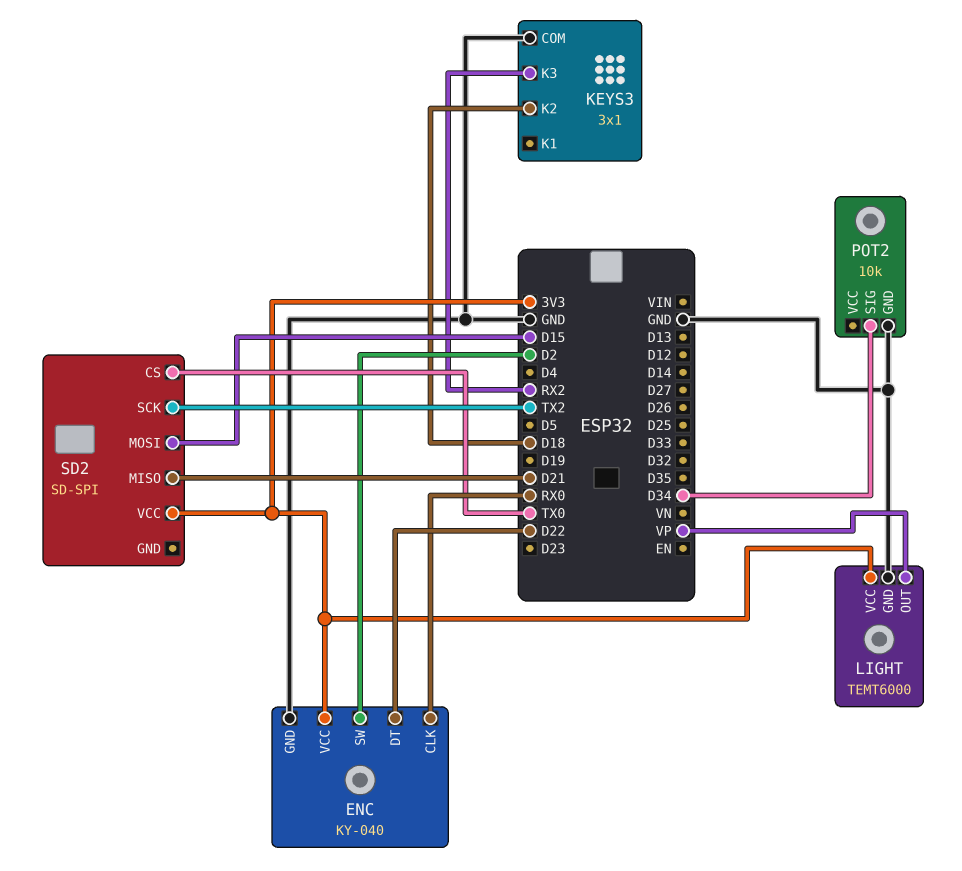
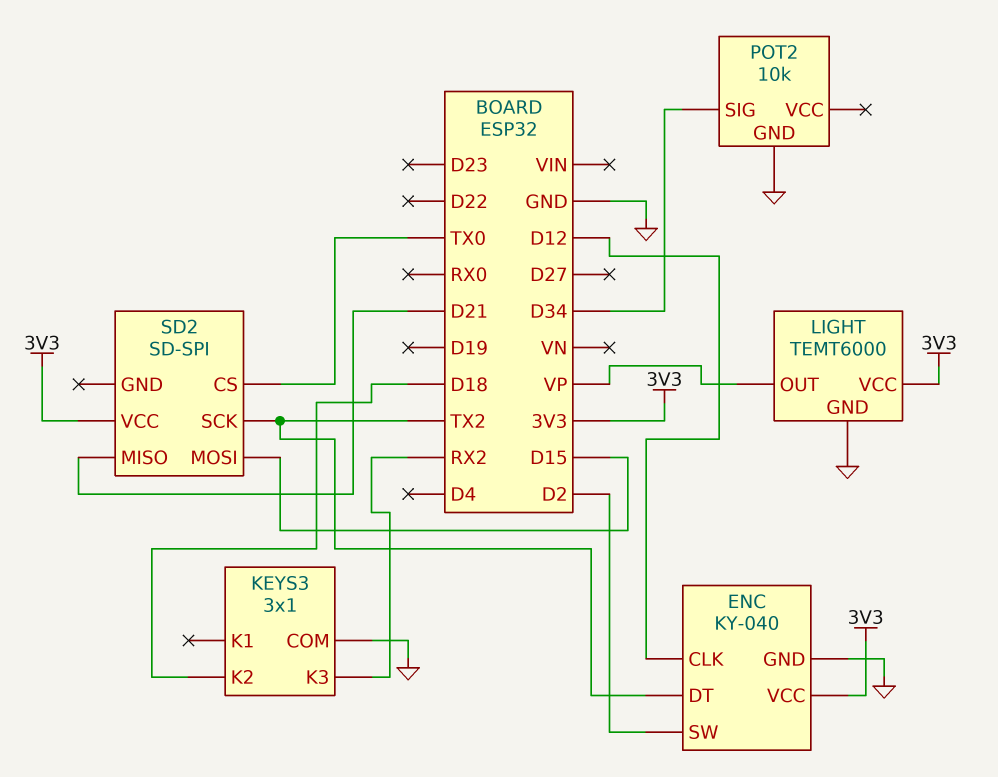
ENC pin CLK: RX0 -> D12
ENC pin DT: D22 -> TX2

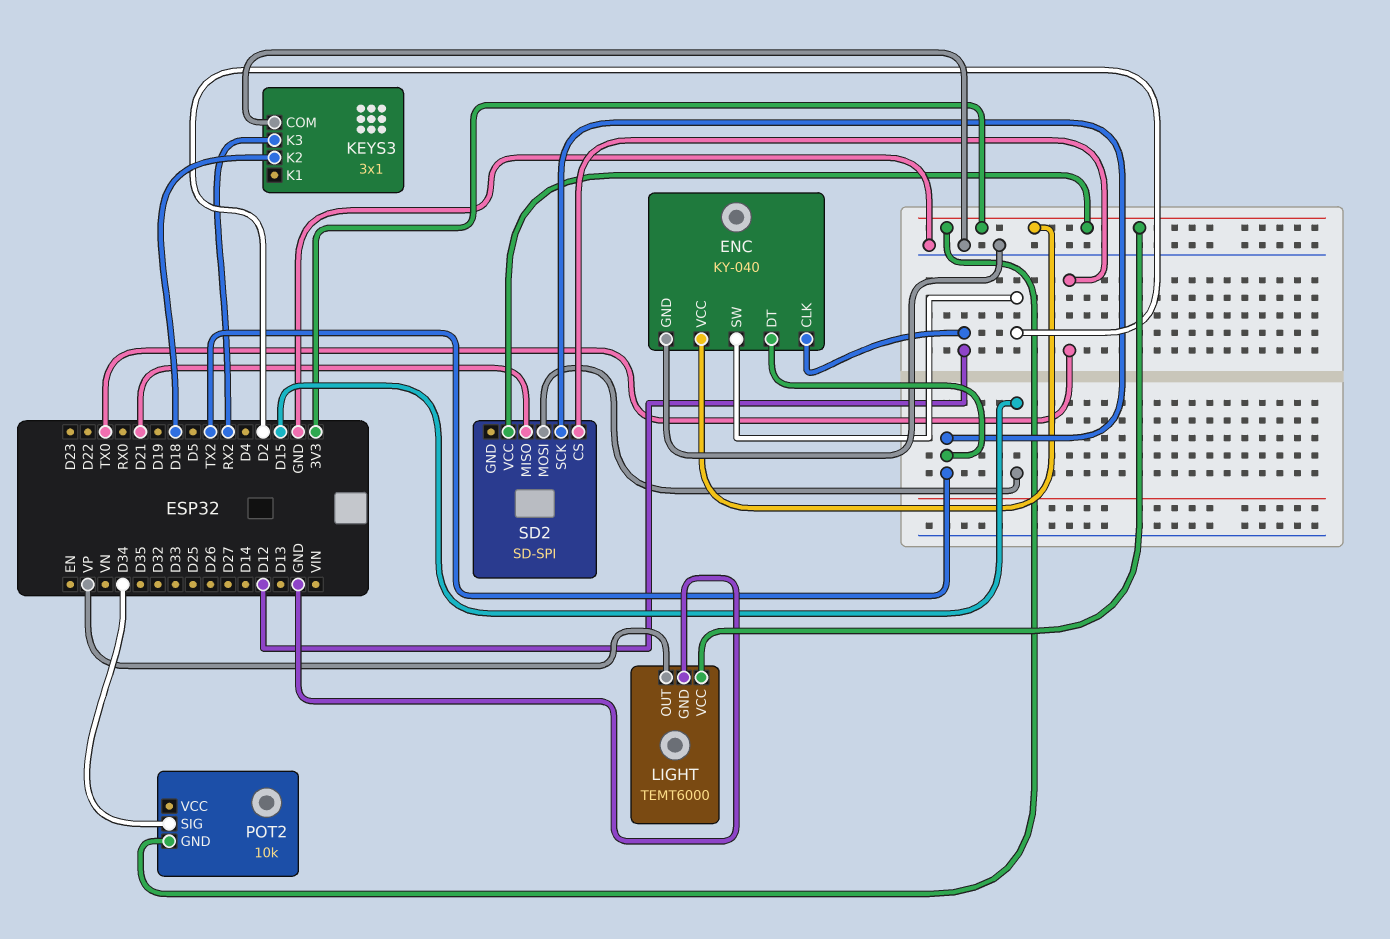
POT2 pin GND: GND -> 3V3

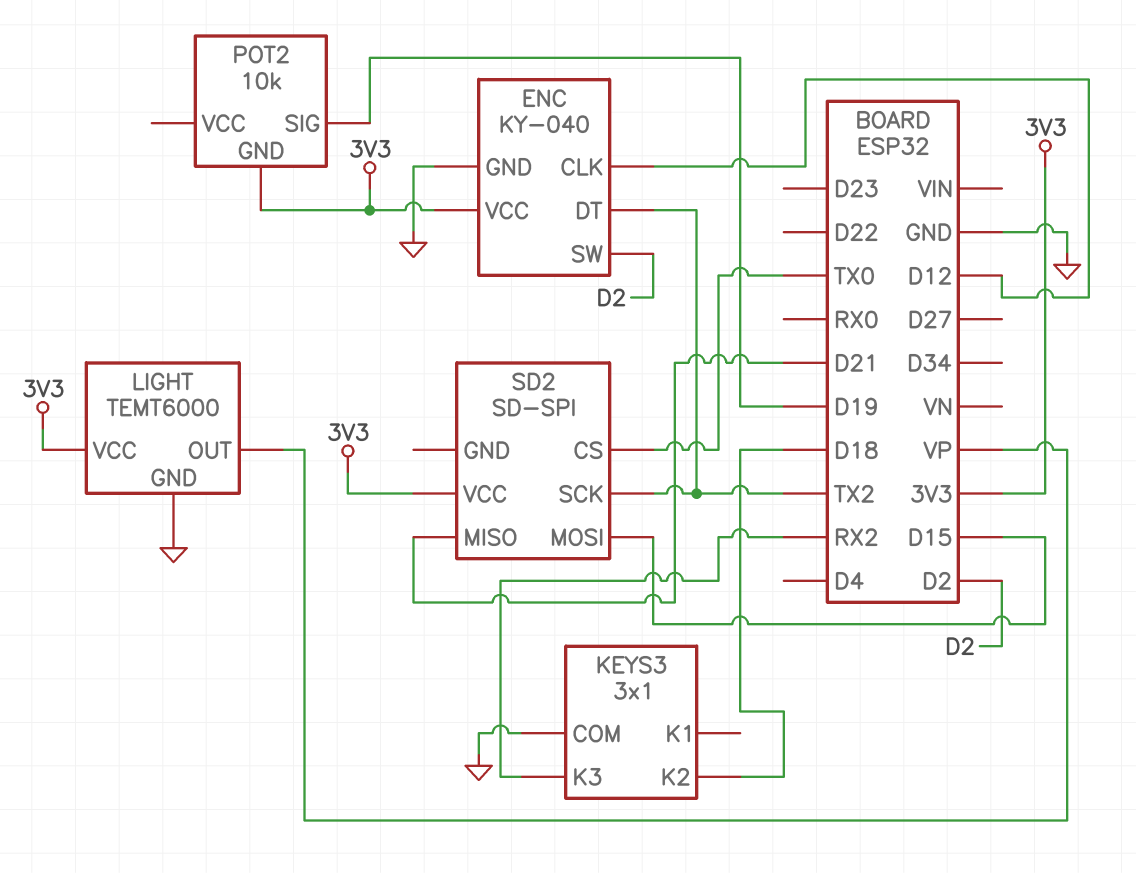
POT2 pin SIG: D34 -> D19

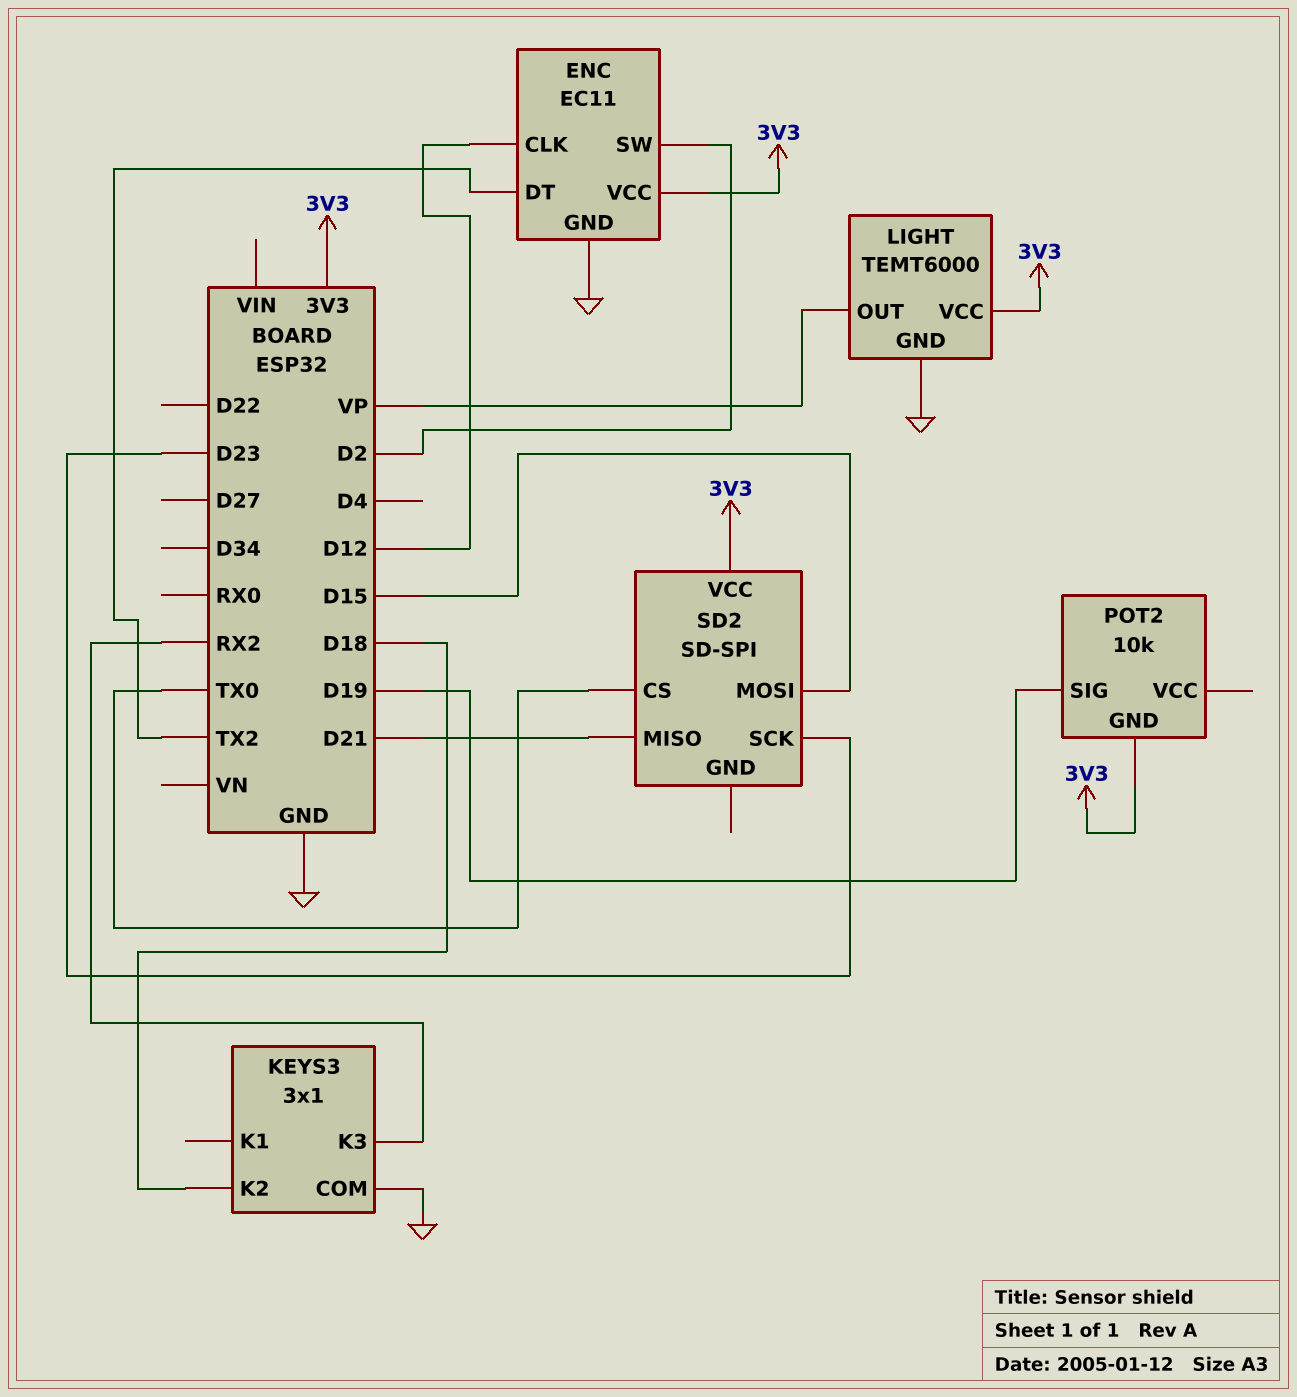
ENC: KY-040 -> EC11
SD2 pin SCK: TX2 -> D23

